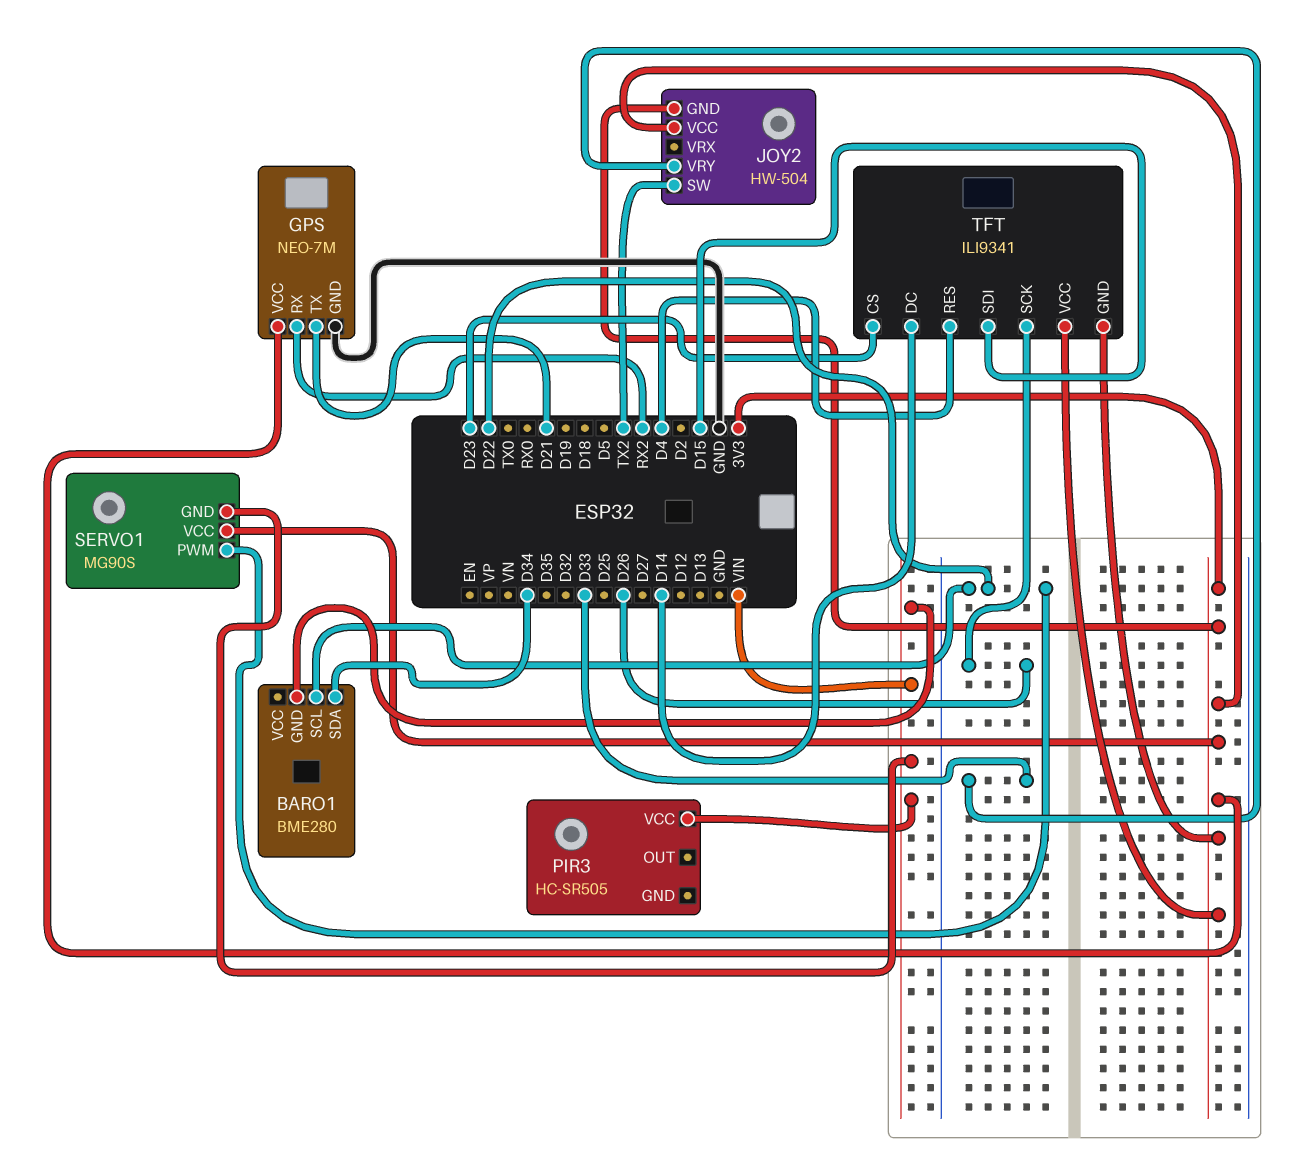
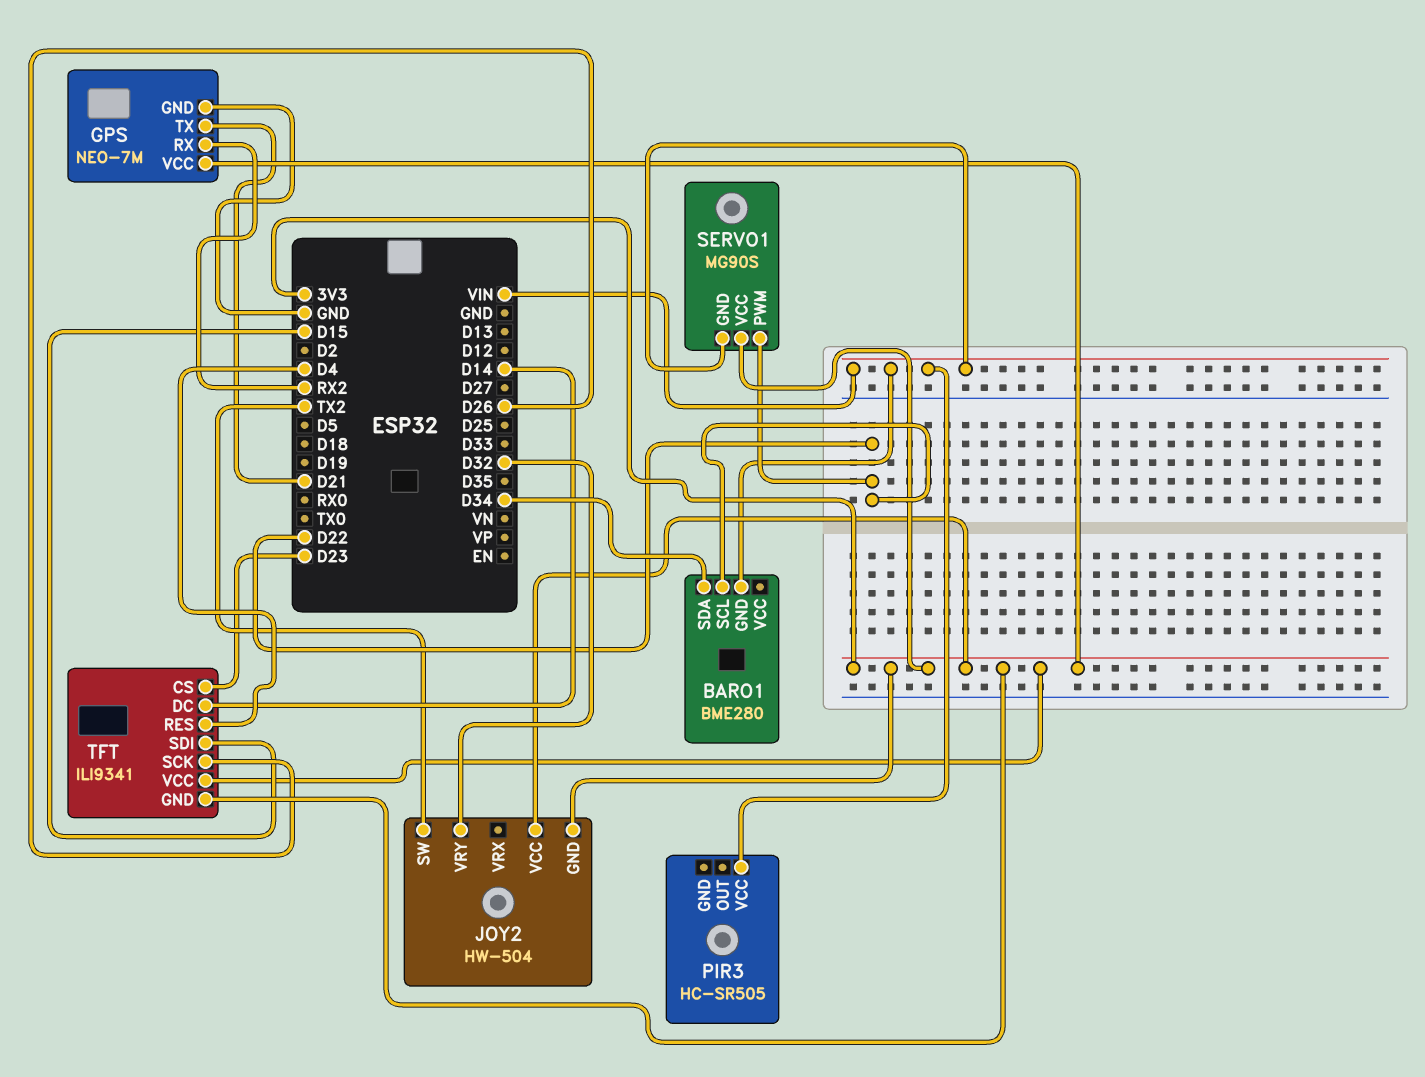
JOY2 pin VRY: D33 -> D32

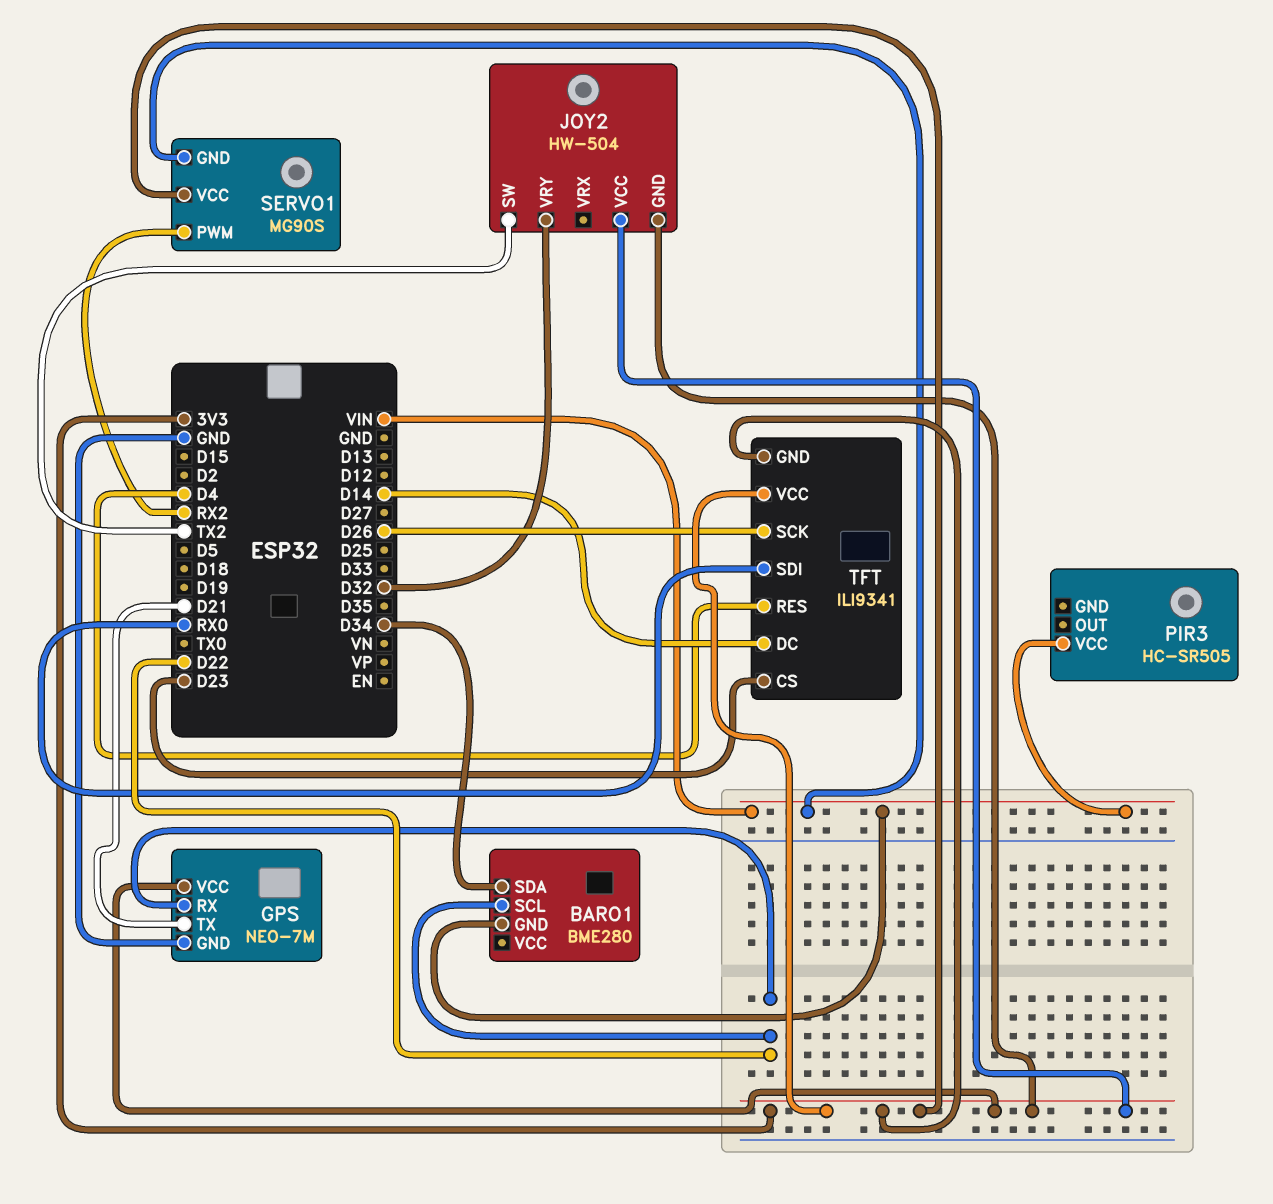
GPS pin RX: RX2 -> D22
SERVO1 pin PWM: D22 -> RX2
TFT pin SDI: D15 -> RX0

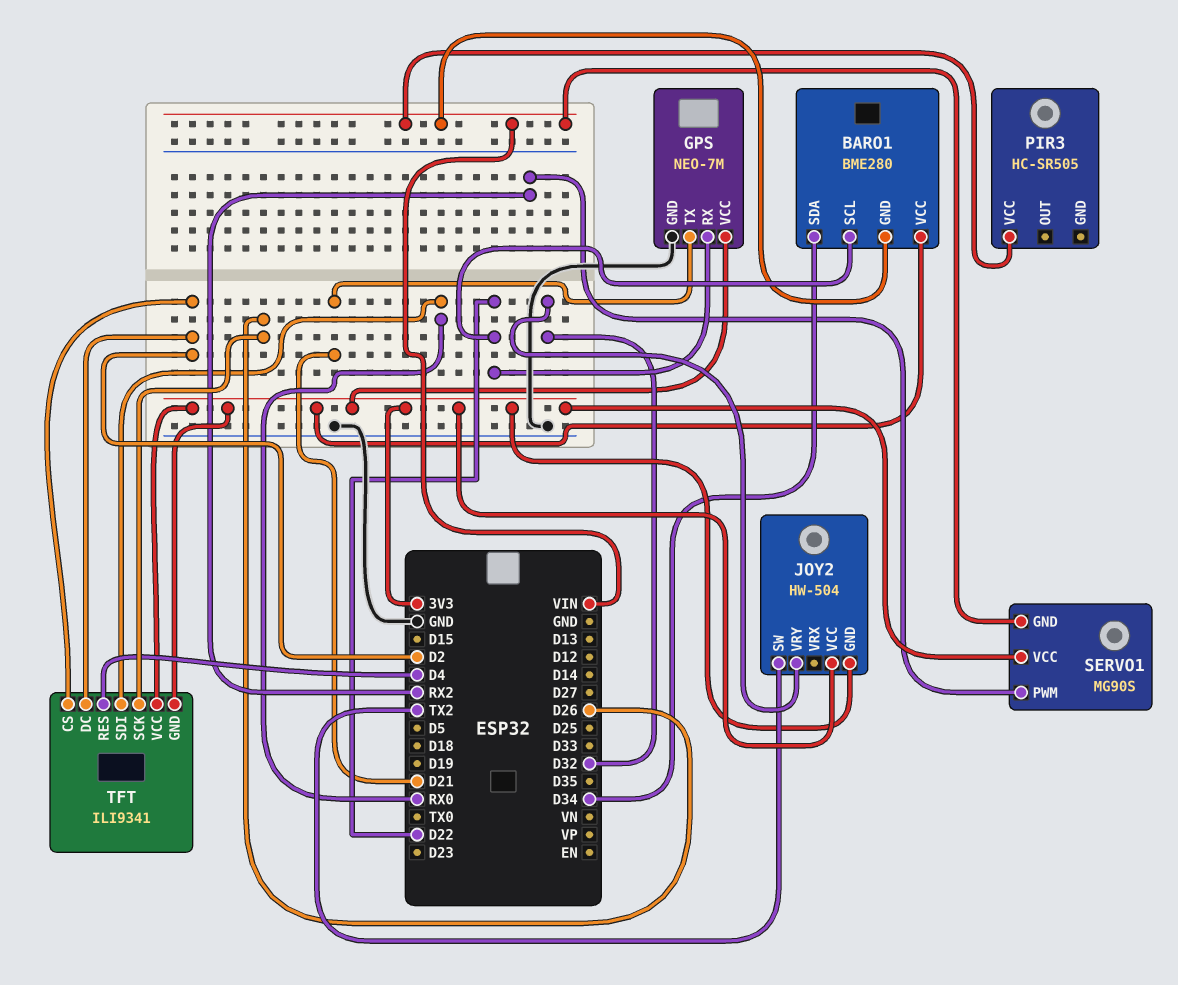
BARO1 pin VCC: none -> 3V3
TFT pin CS: D23 -> D2
TFT pin DC: D14 -> D2

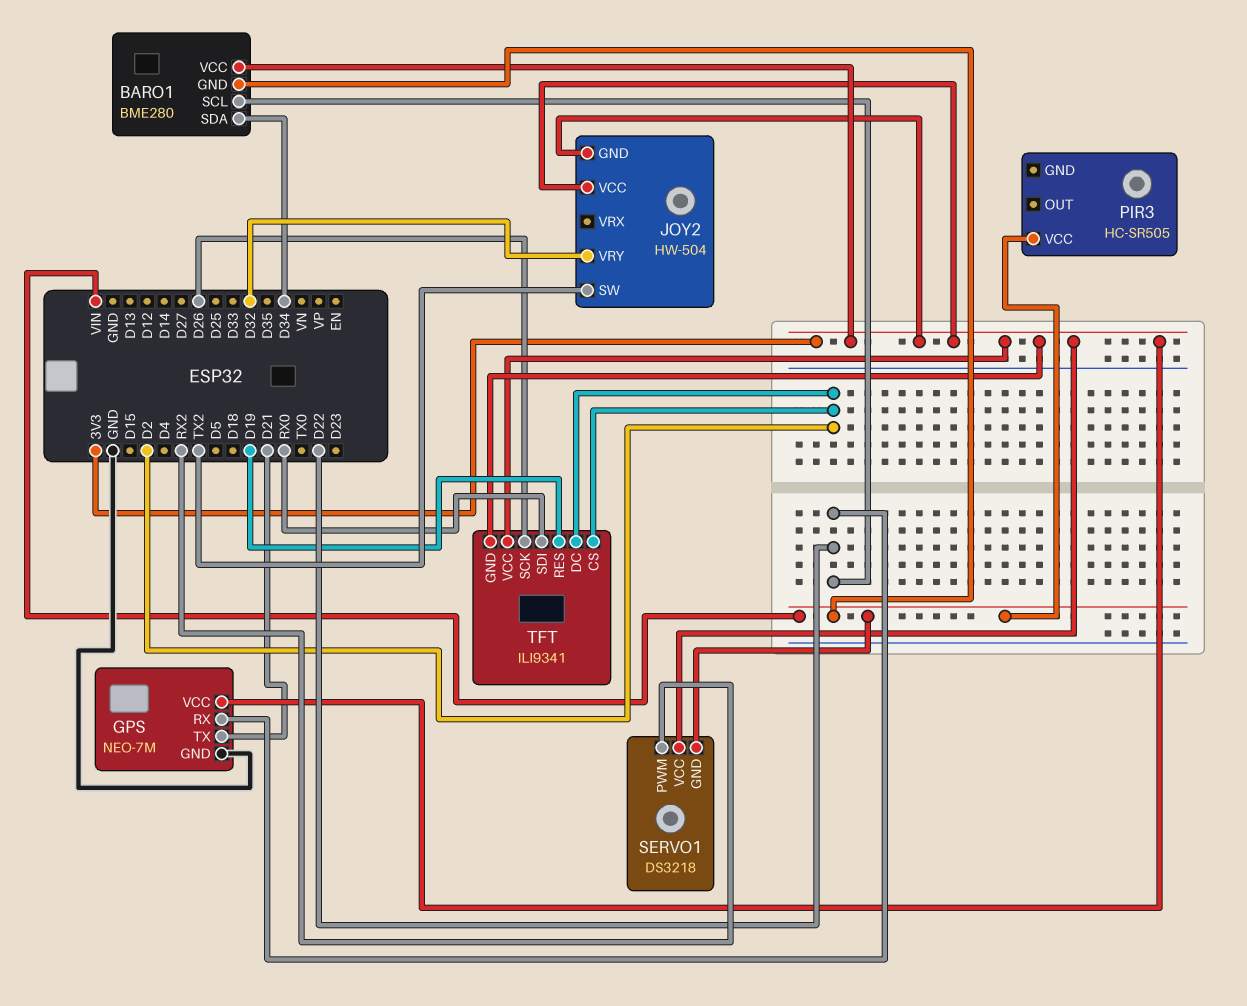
SERVO1: MG90S -> DS3218
TFT pin RES: D4 -> D19

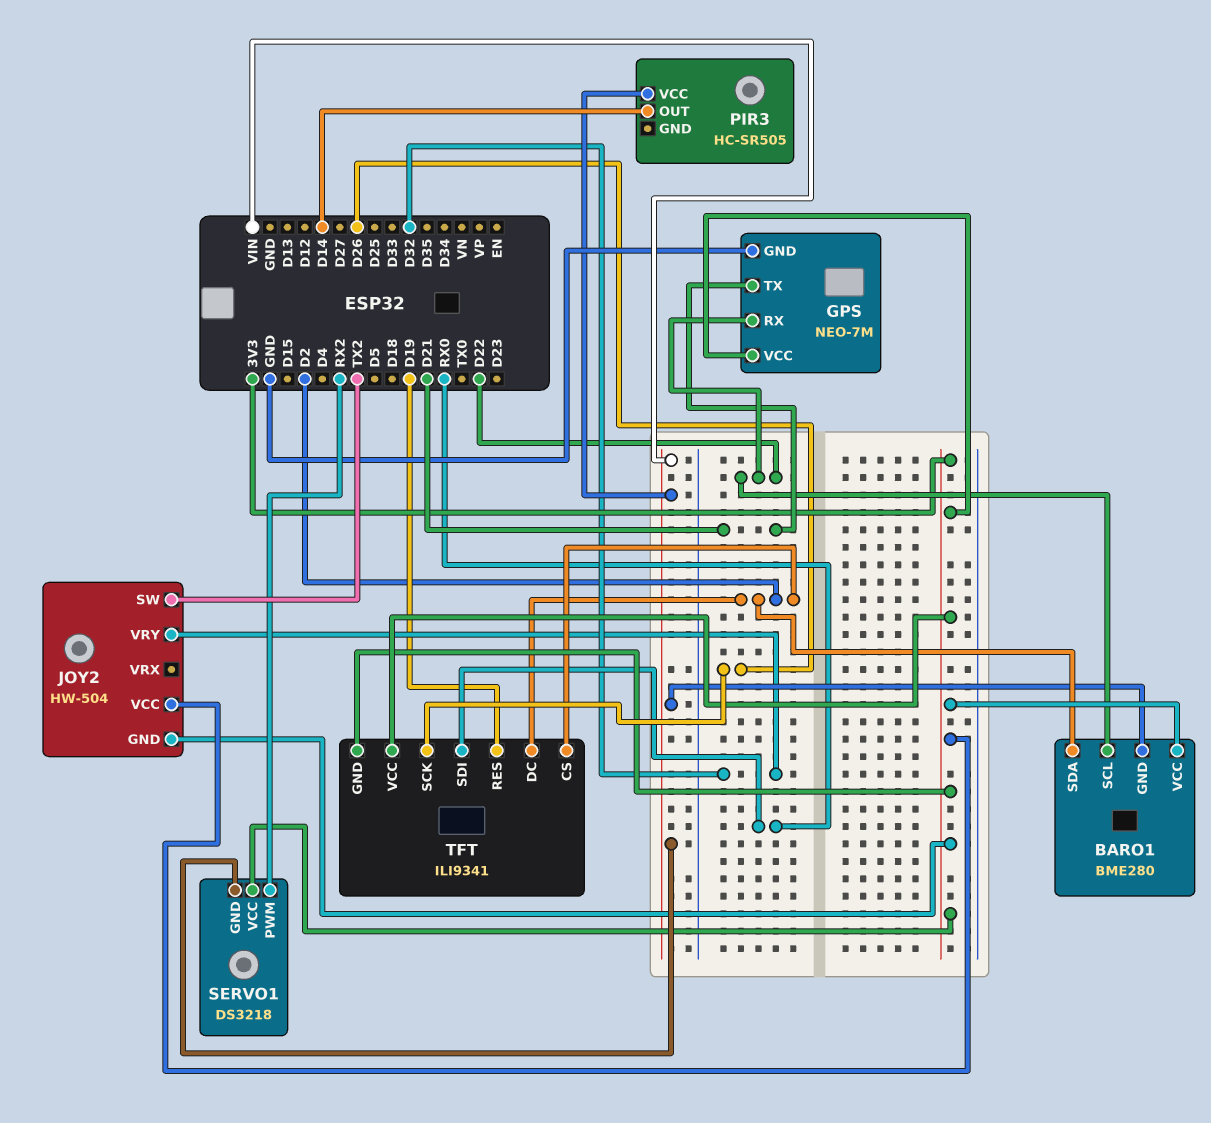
BARO1 pin SDA: D34 -> D2
PIR3 pin OUT: none -> D14

